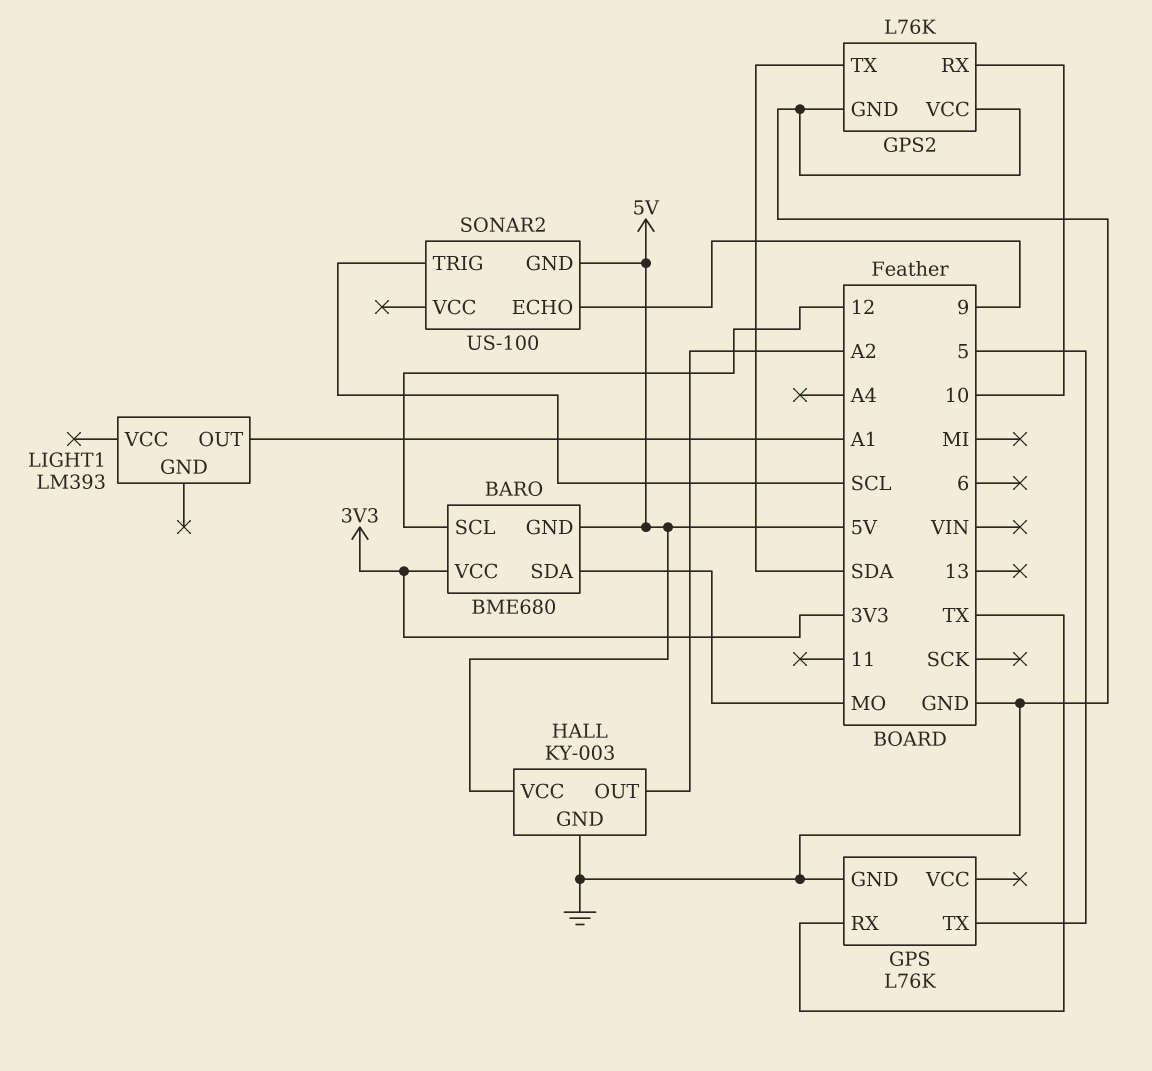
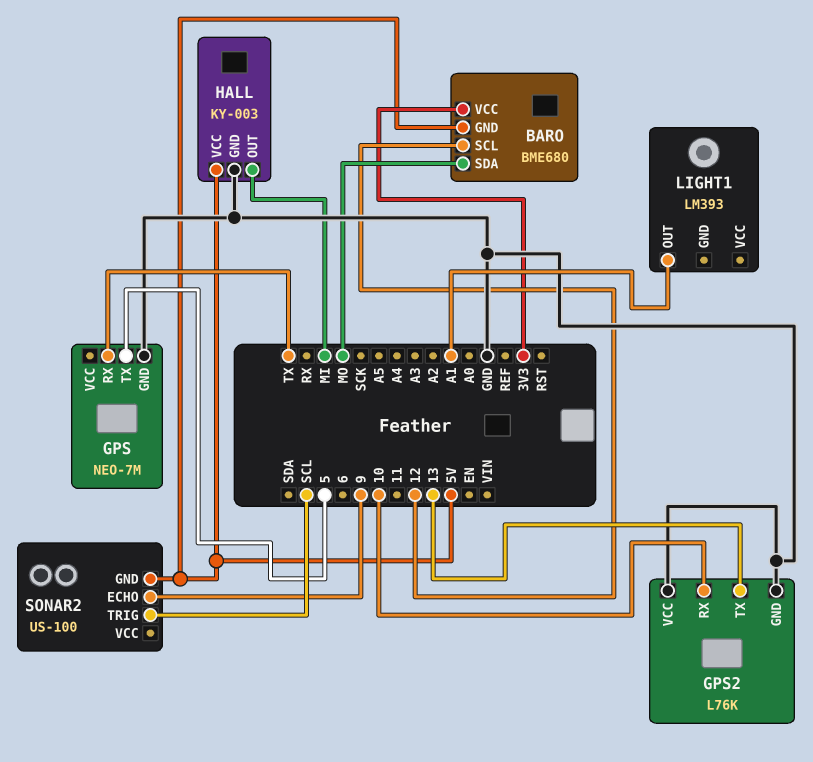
GPS: L76K -> NEO-7M
GPS2 pin TX: SDA -> 13
HALL pin OUT: A2 -> MI

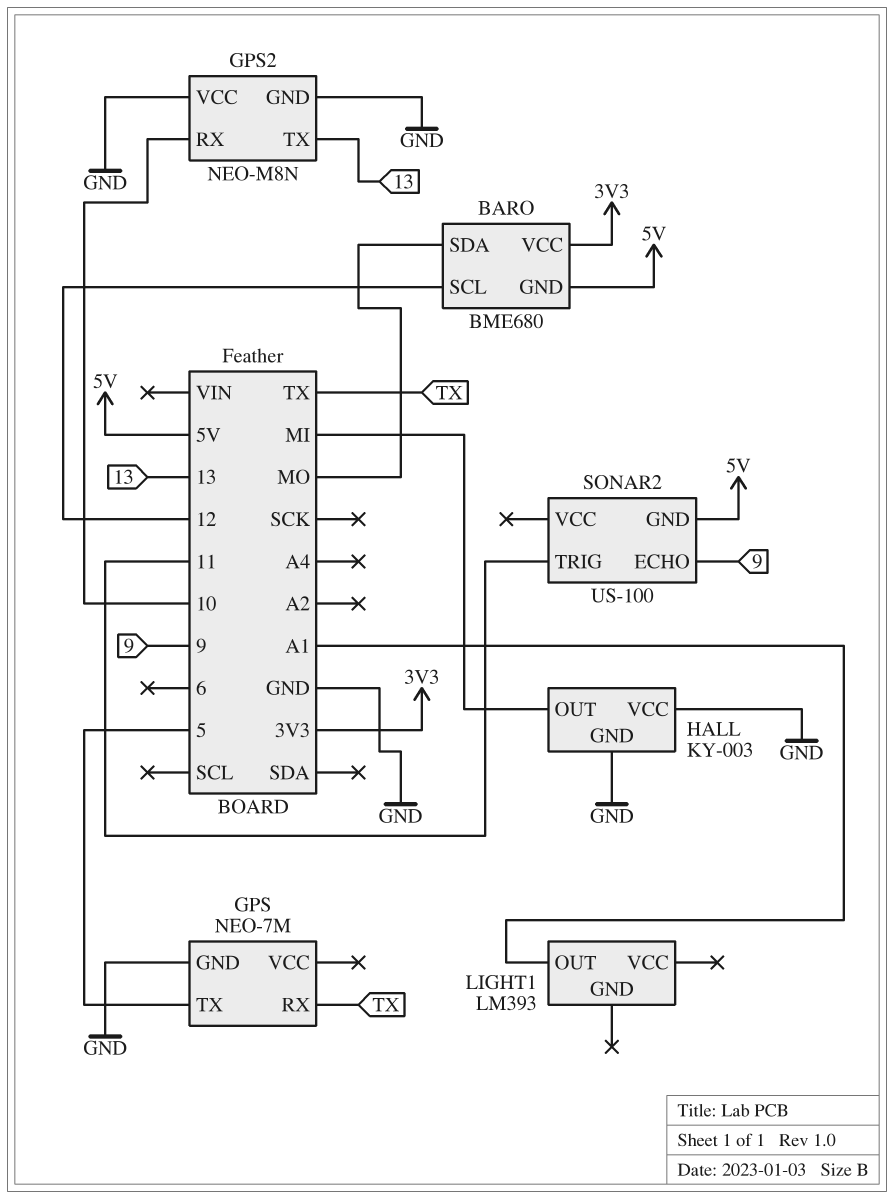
GPS2: L76K -> NEO-M8N
HALL pin VCC: 5V -> GND
SONAR2 pin TRIG: SCL -> 11

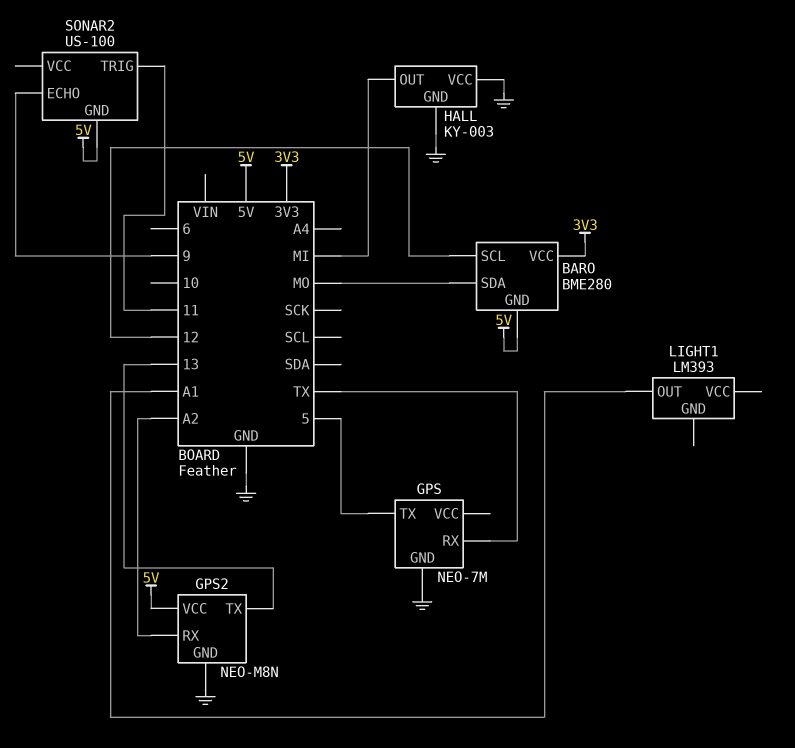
BARO: BME680 -> BME280
GPS2 pin RX: 10 -> A2
GPS2 pin VCC: GND -> 5V

